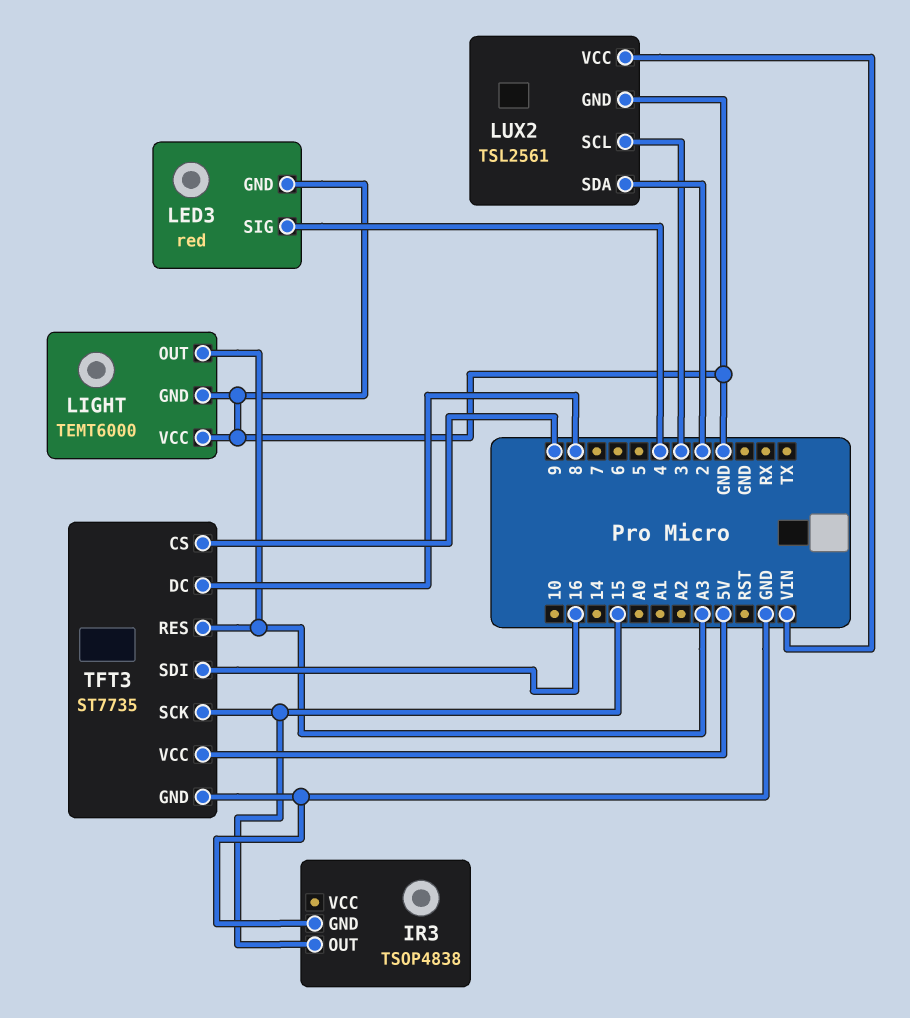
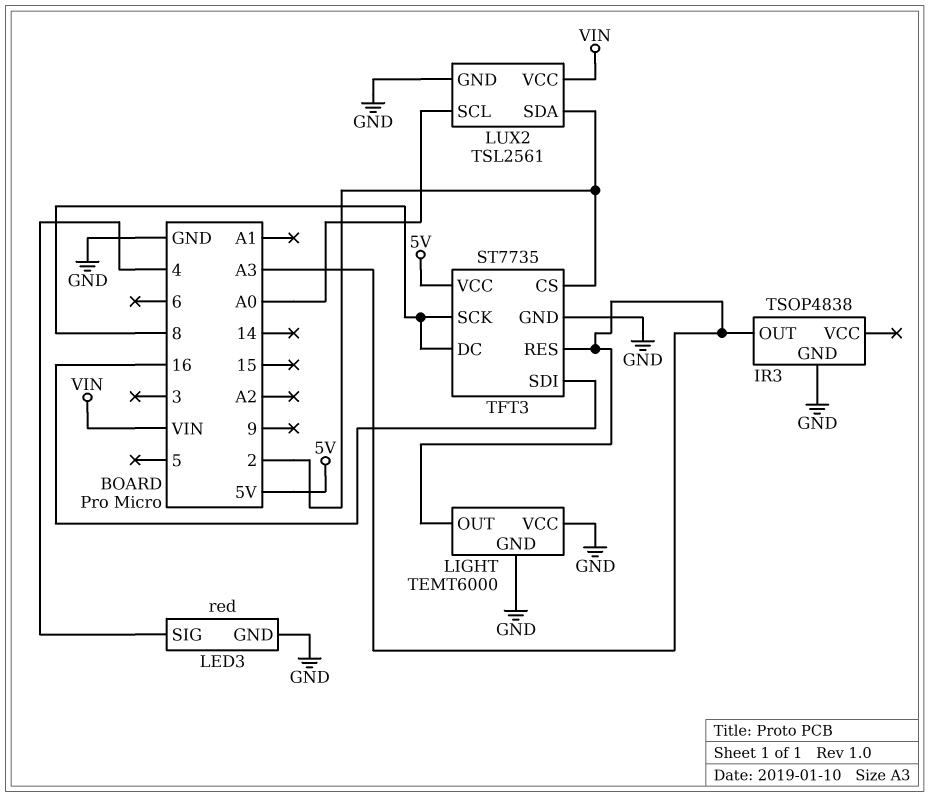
IR3 pin OUT: 15 -> A3
LUX2 pin SCL: 3 -> A0
TFT3 pin CS: 9 -> 2
TFT3 pin SCK: 15 -> 8

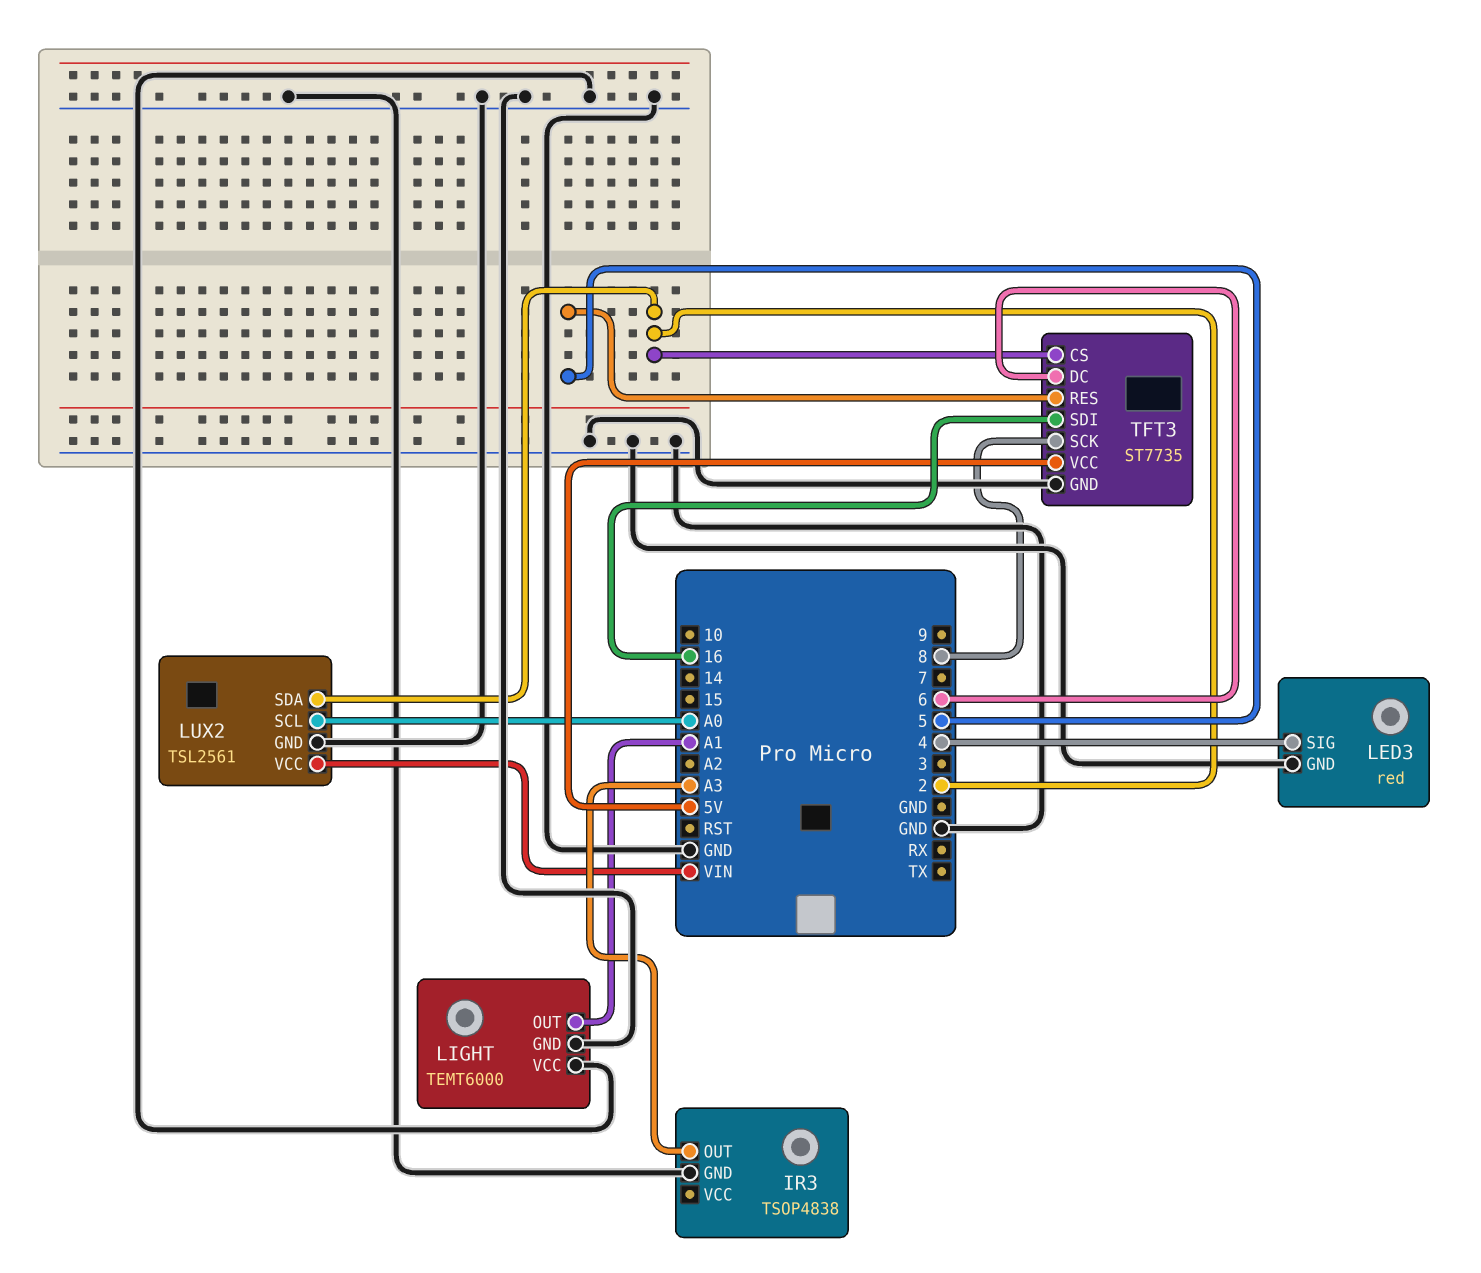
LIGHT pin OUT: A3 -> A1
TFT3 pin DC: 8 -> 6
TFT3 pin RES: A3 -> 5

